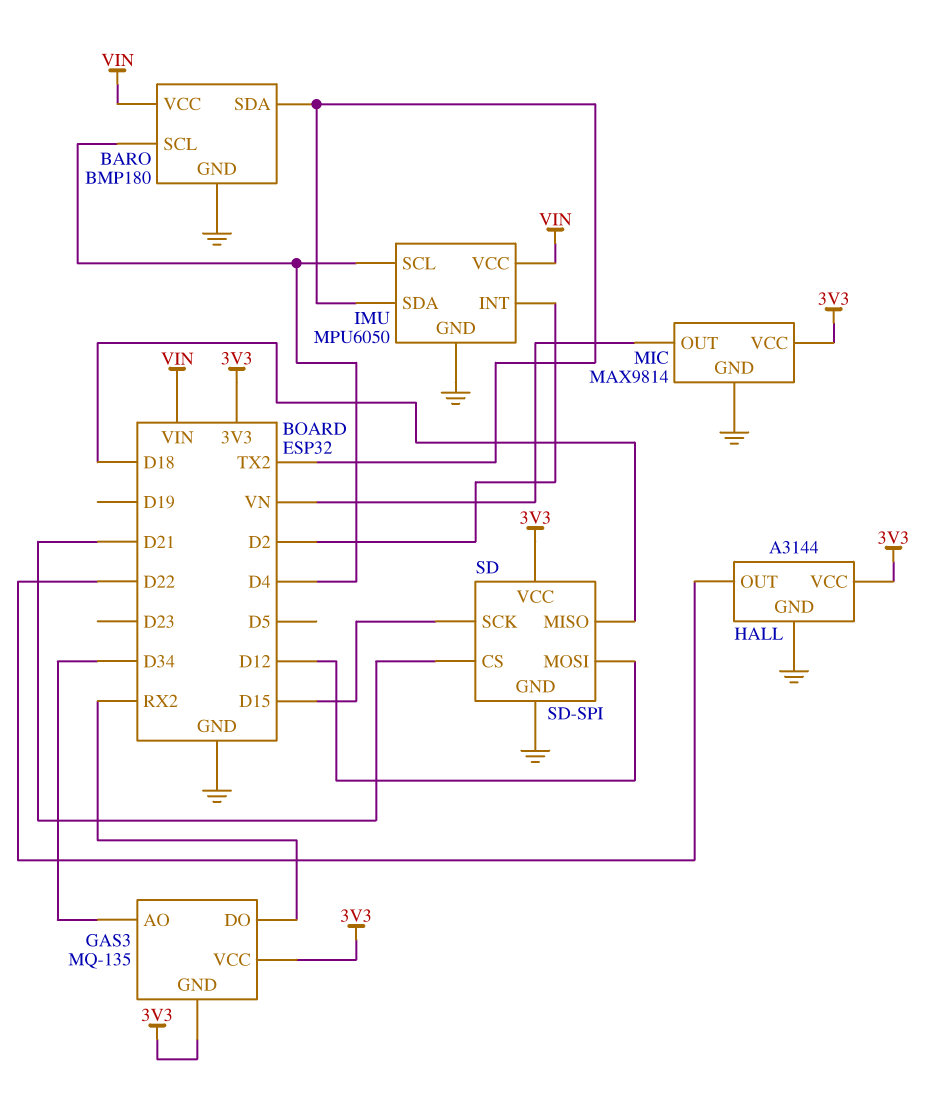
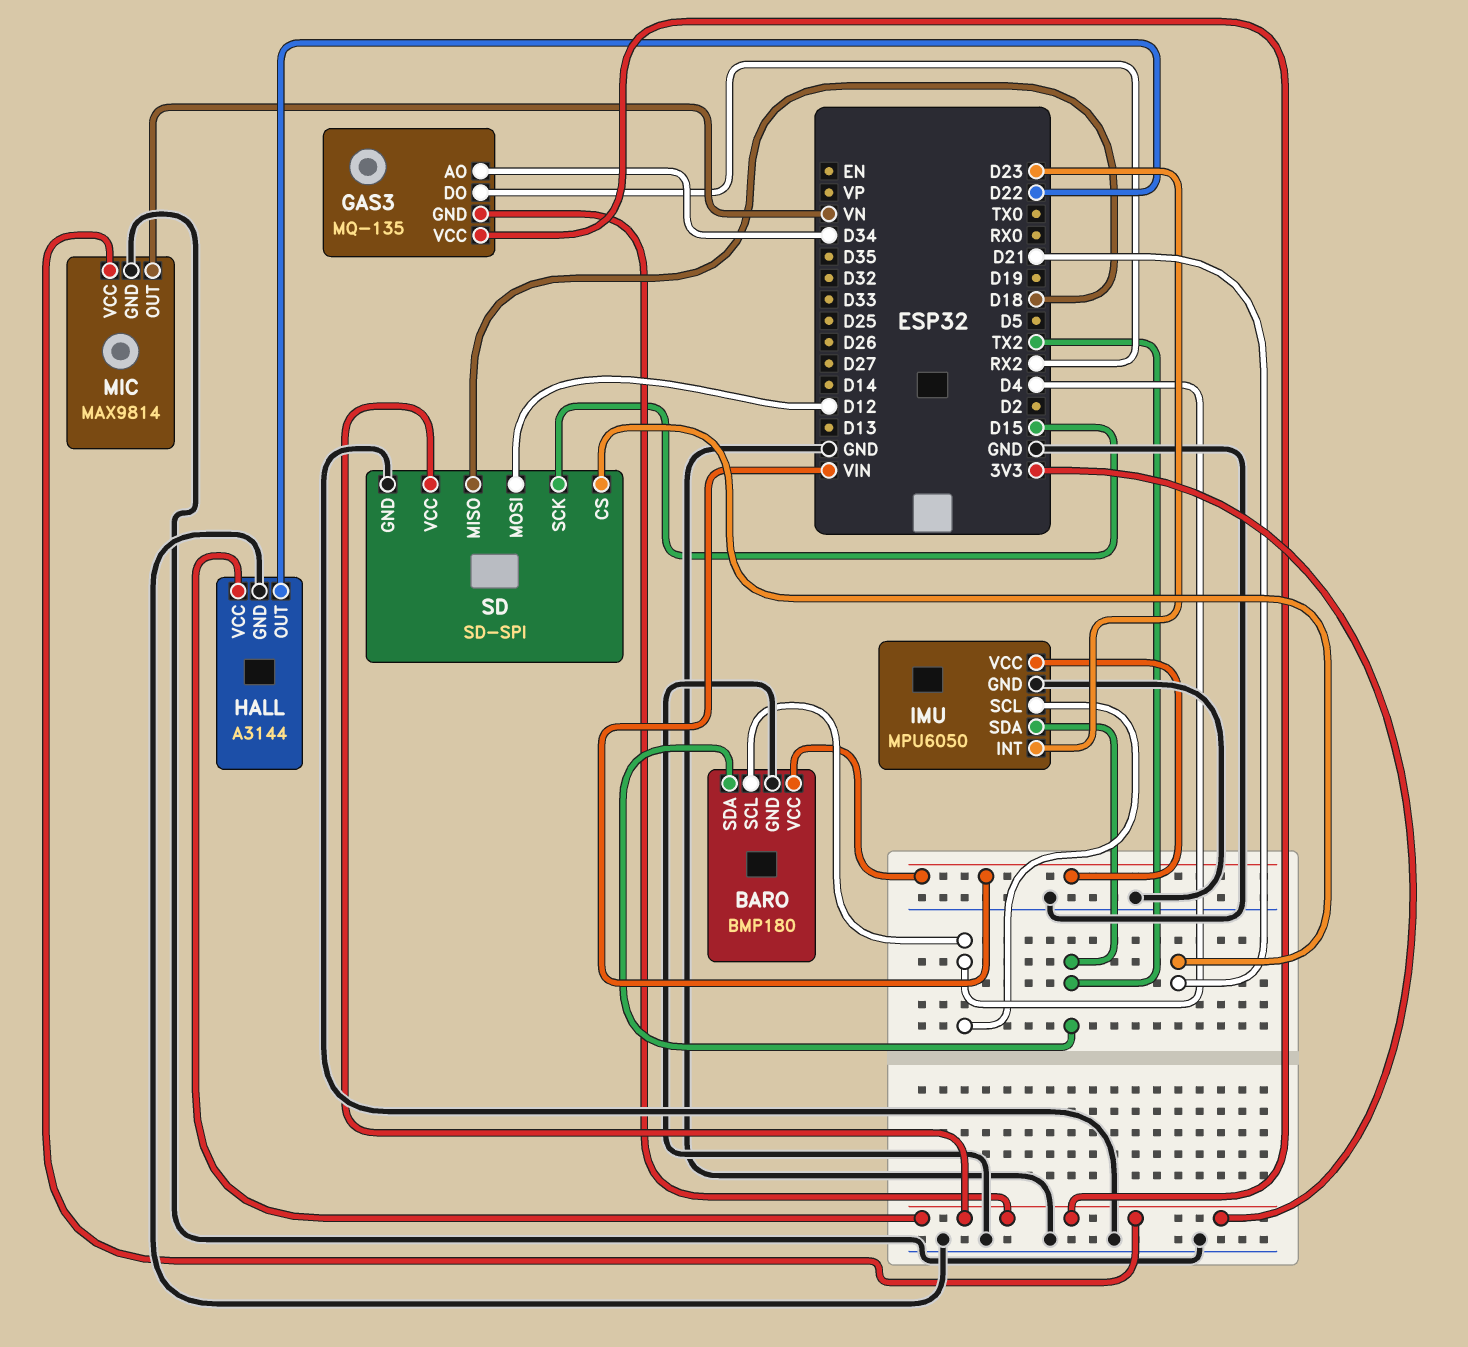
IMU pin INT: D2 -> D23

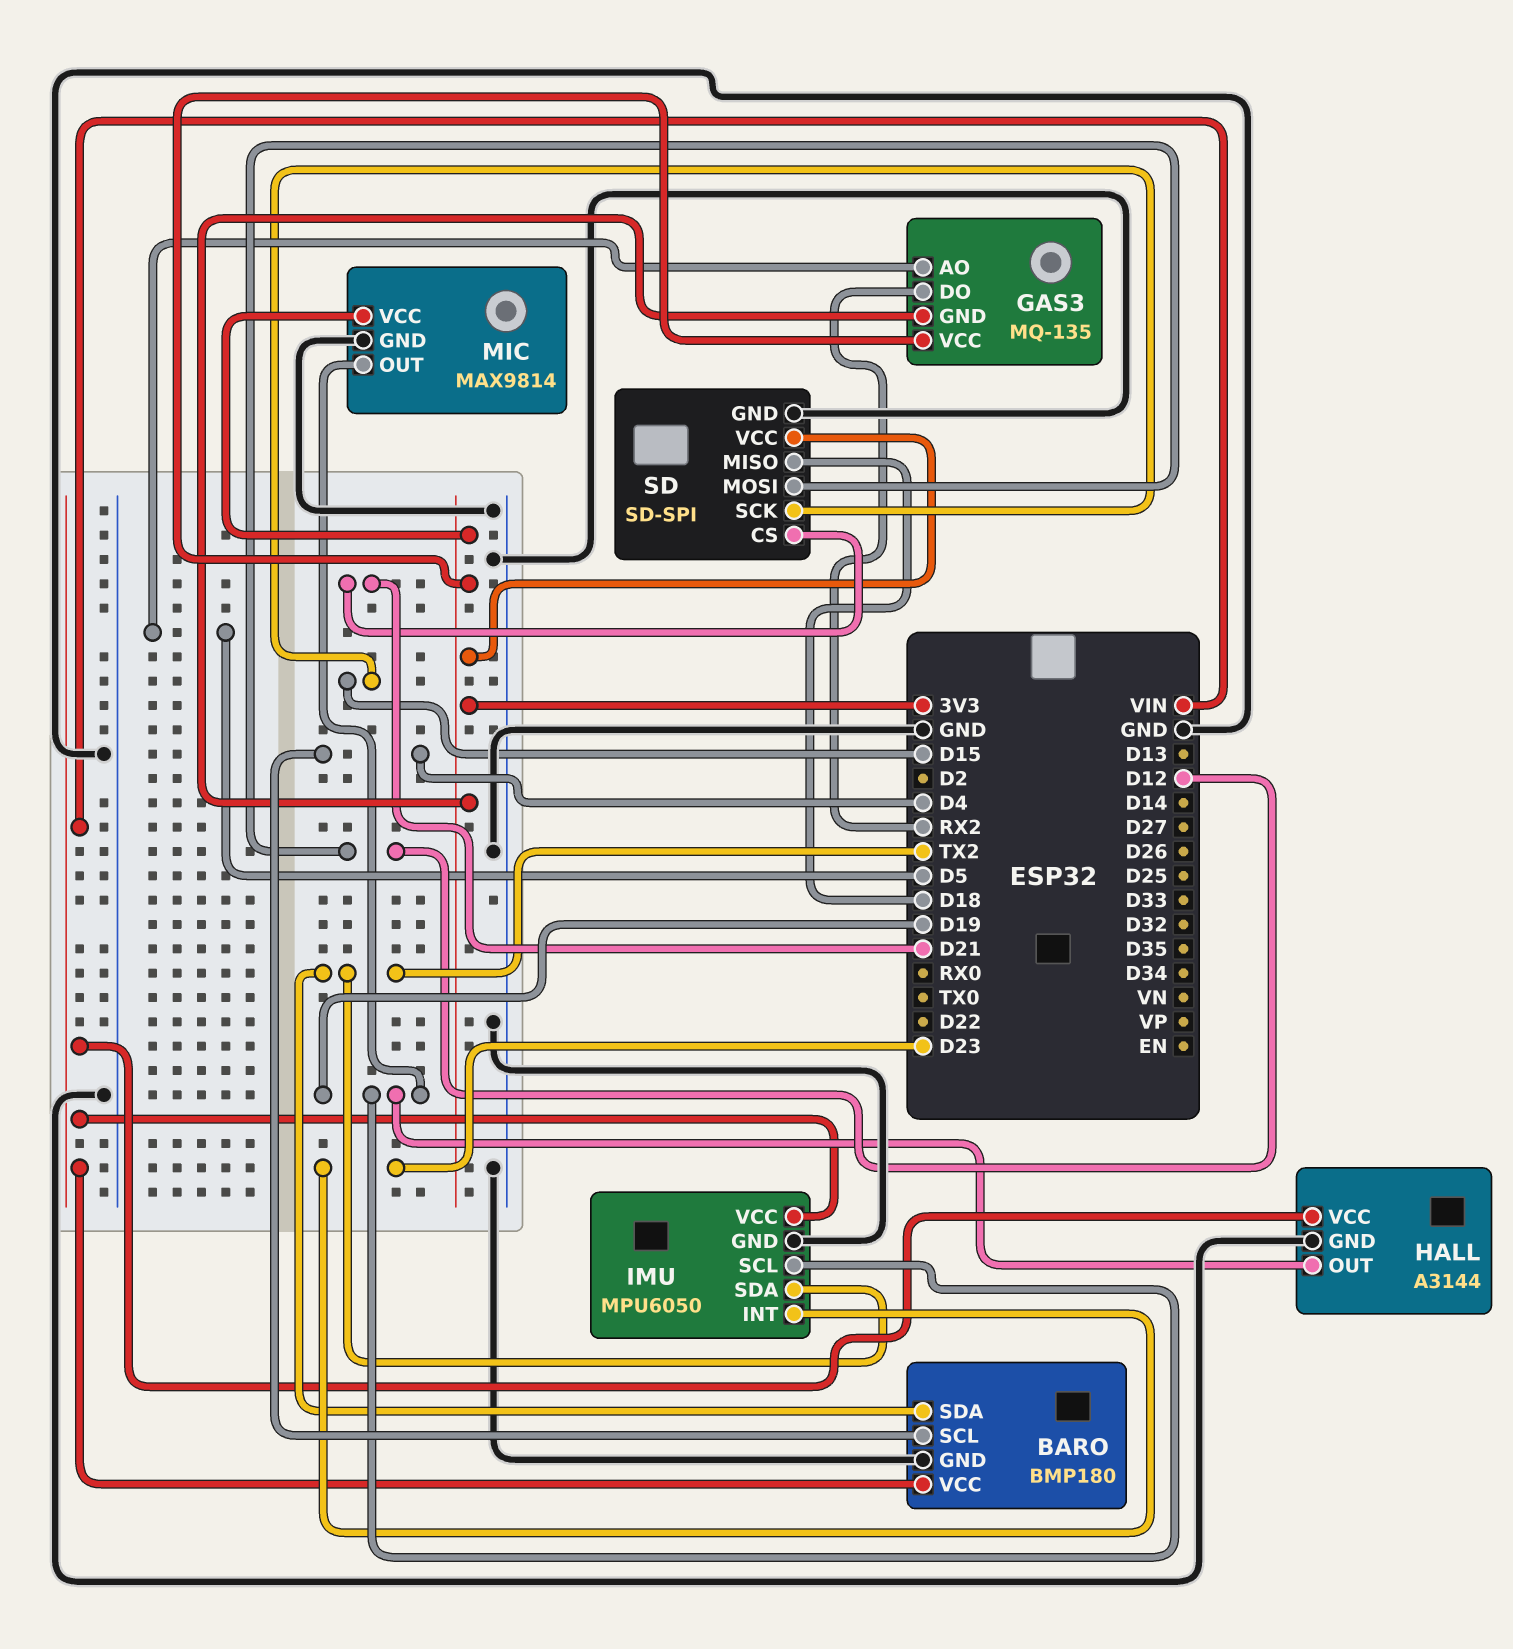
GAS3 pin AO: D34 -> D5
HALL pin OUT: D22 -> D19
HALL pin VCC: 3V3 -> VIN
IMU pin SCL: D4 -> D19
MIC pin OUT: VN -> D19

